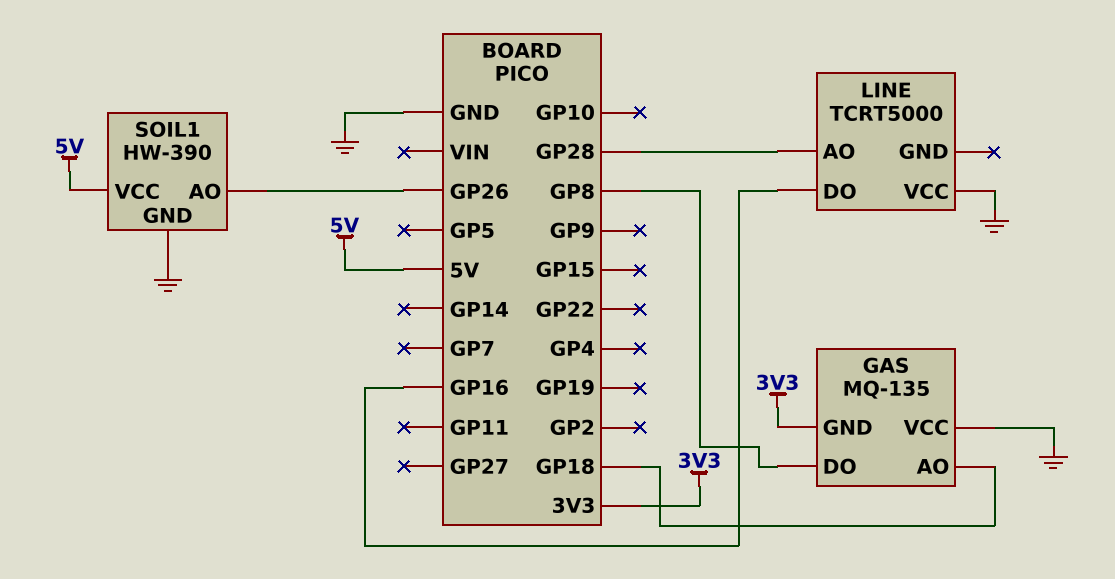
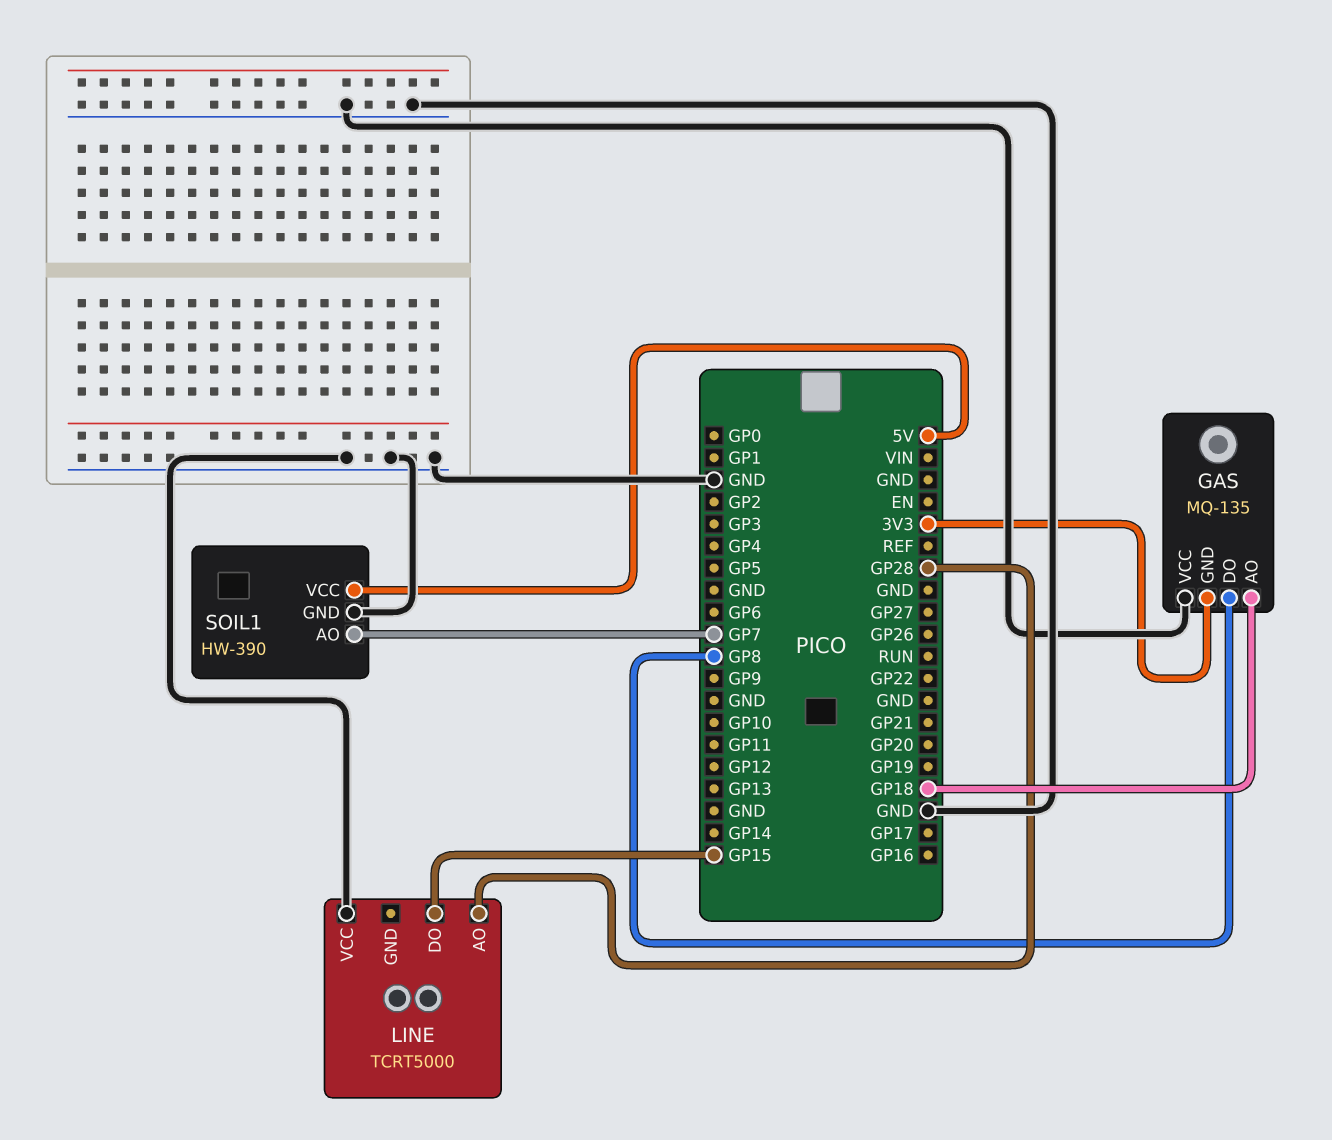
LINE pin DO: GP16 -> GP15
SOIL1 pin AO: GP26 -> GP7

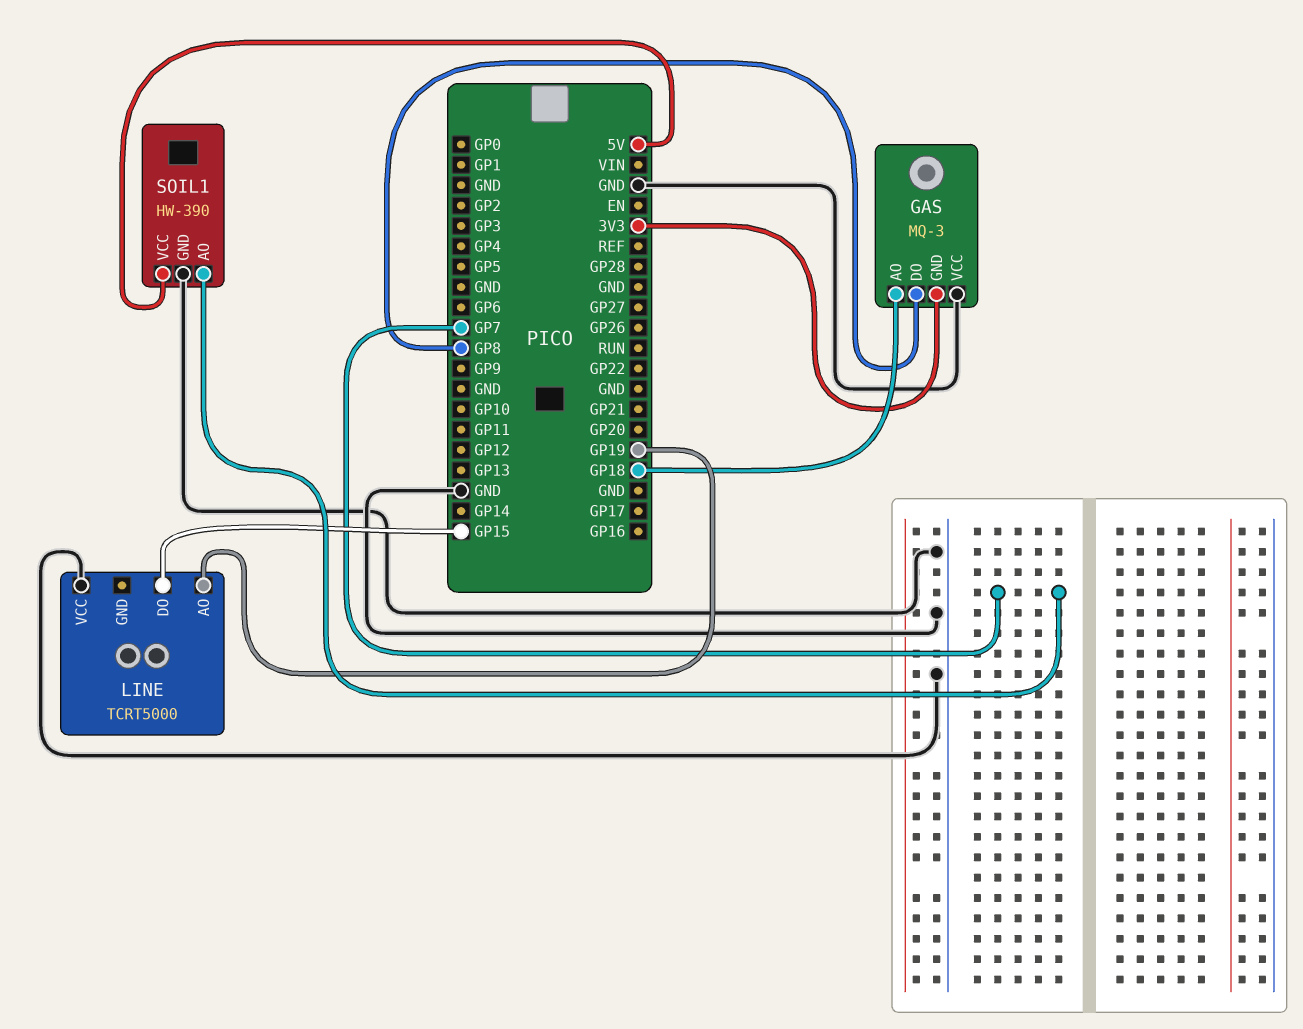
GAS: MQ-135 -> MQ-3
LINE pin AO: GP28 -> GP19

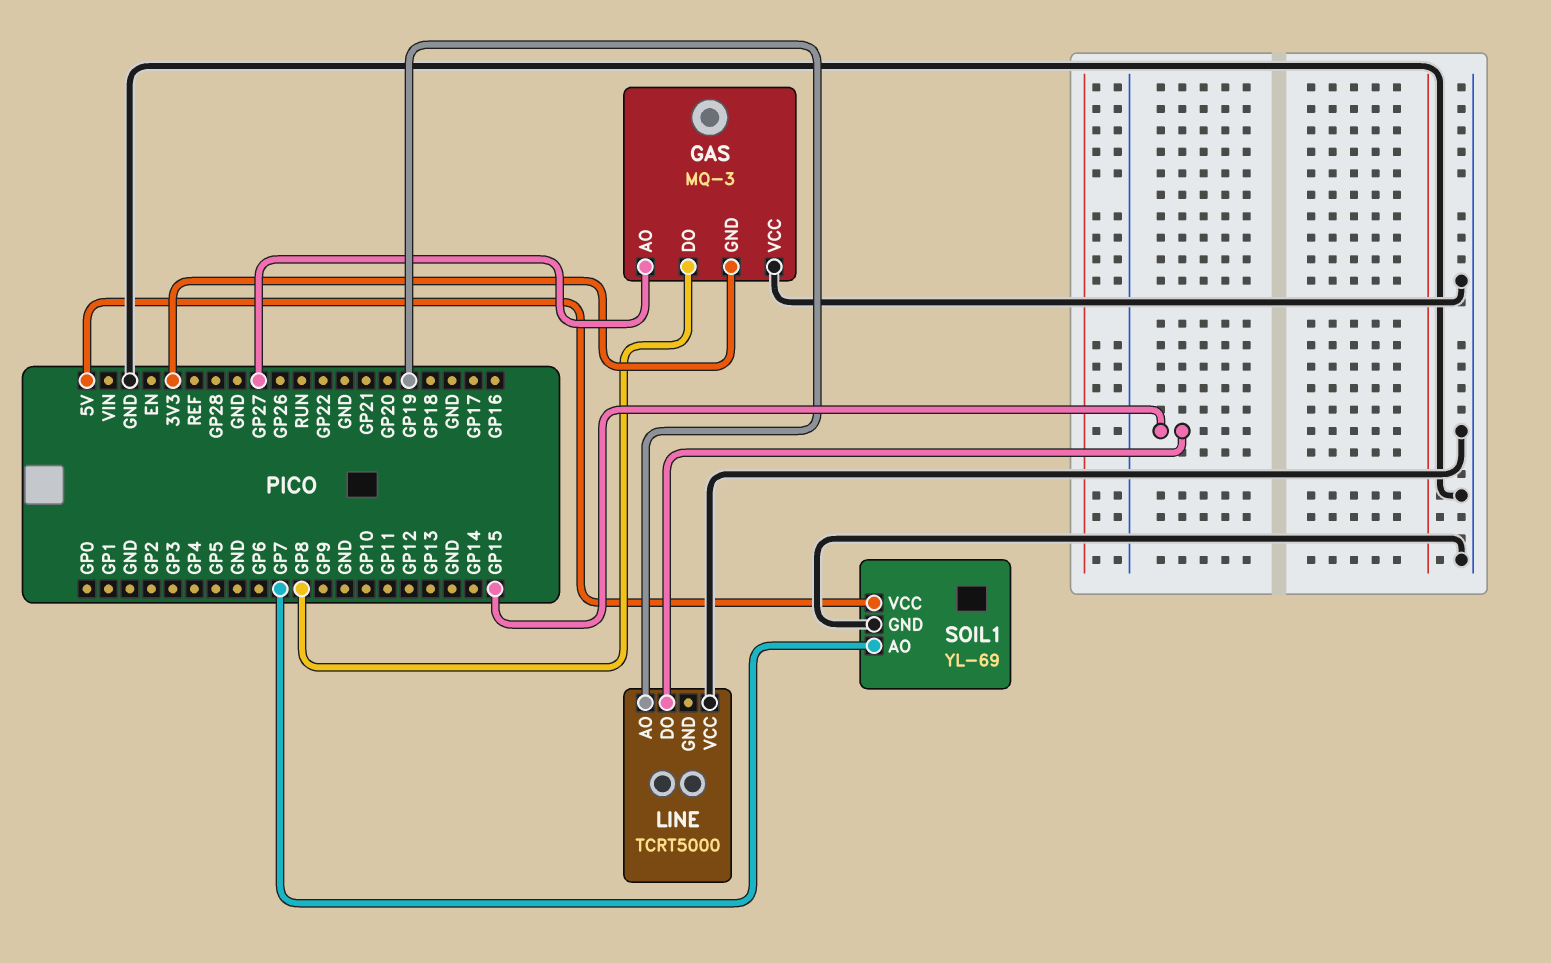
GAS pin AO: GP18 -> GP27
SOIL1: HW-390 -> YL-69

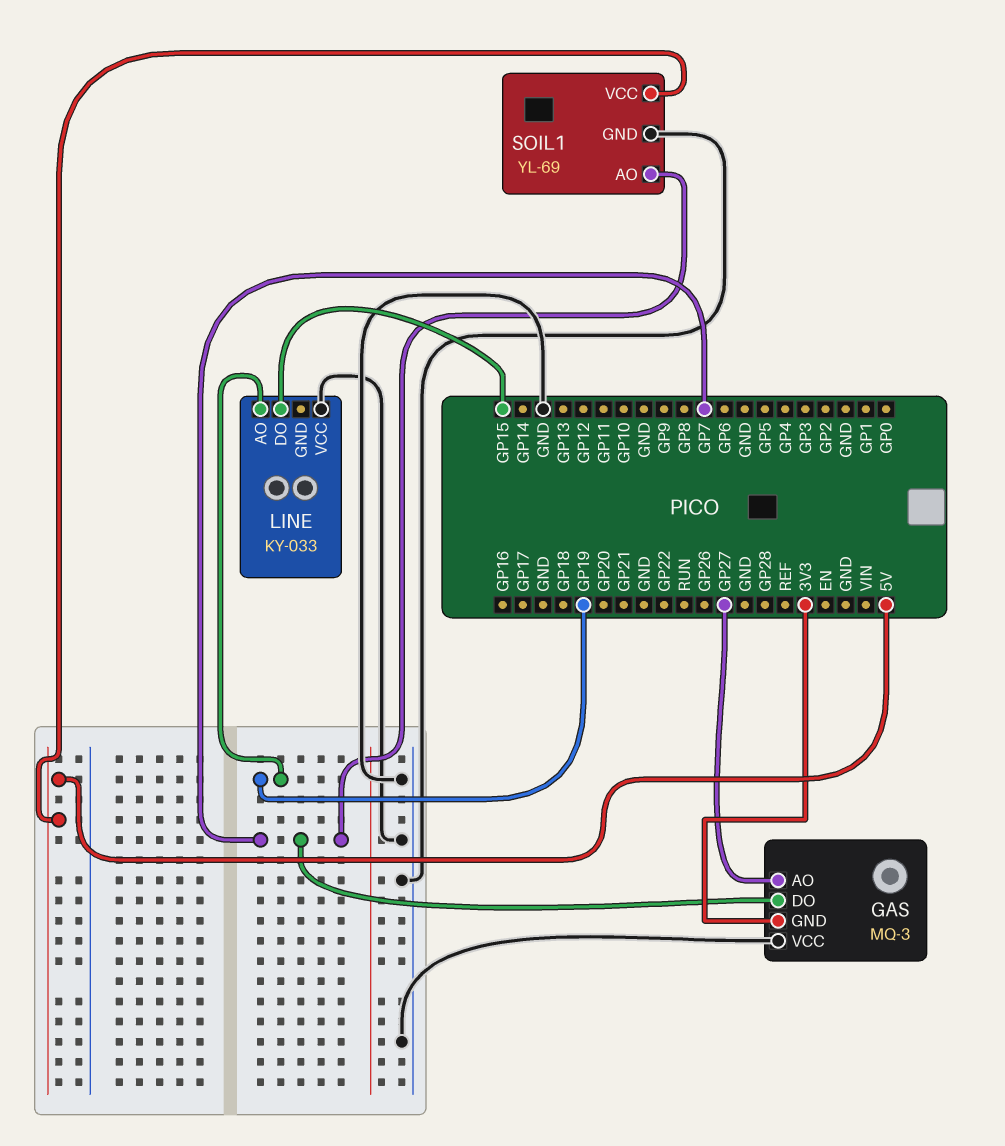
GAS pin DO: GP8 -> GP7
LINE: TCRT5000 -> KY-033

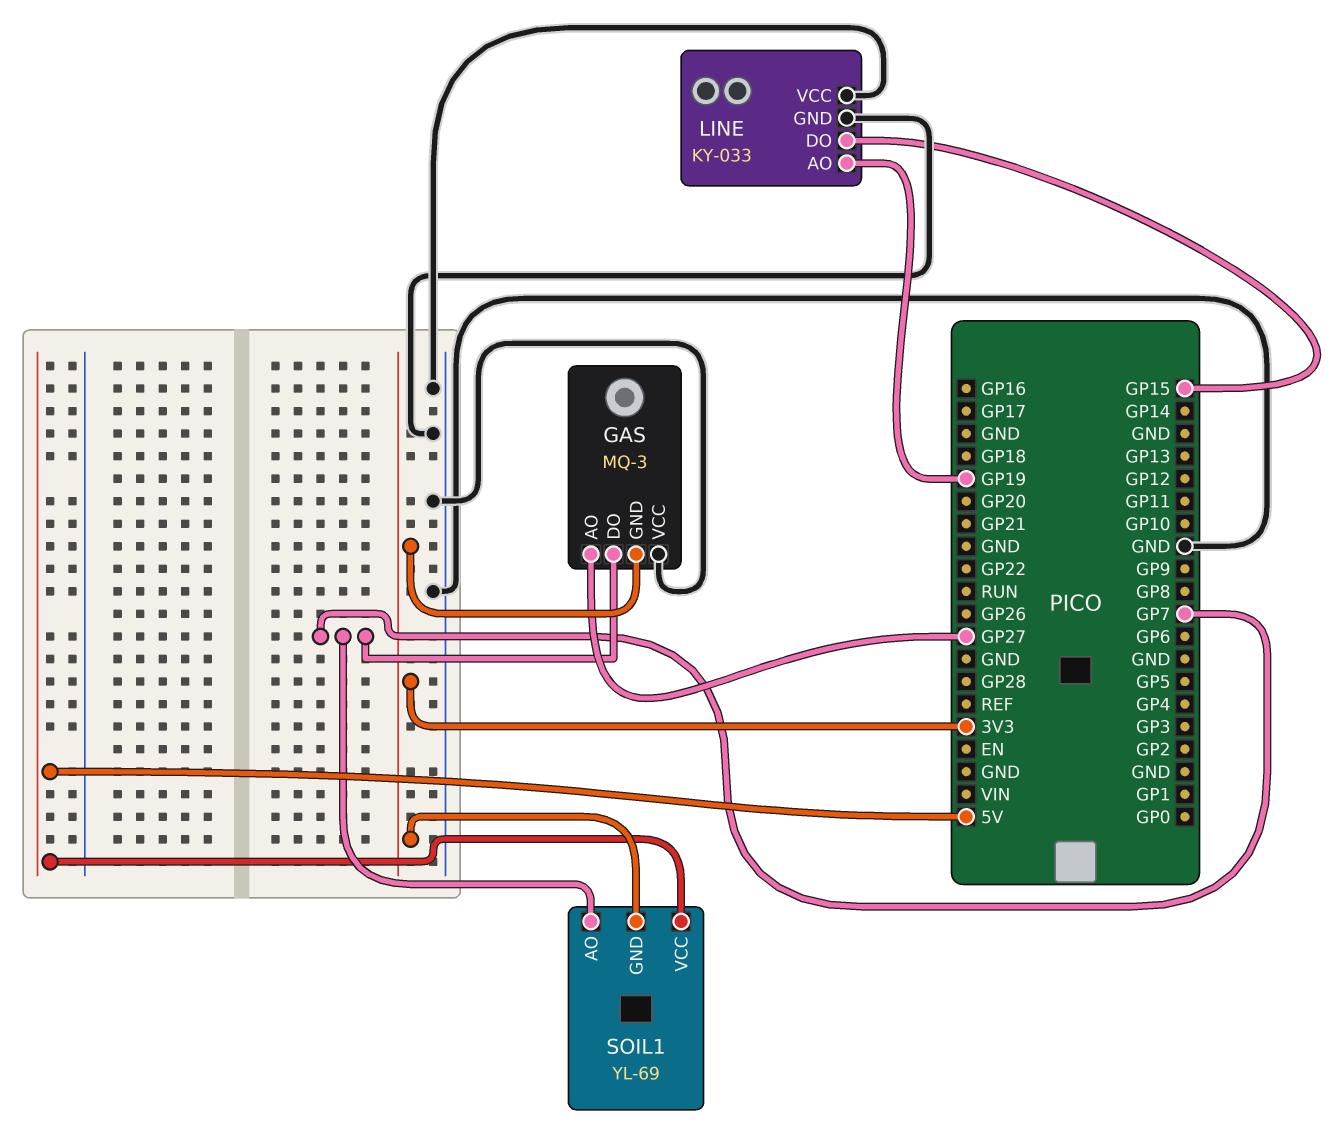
LINE pin GND: none -> GND
SOIL1 pin GND: GND -> 3V3

